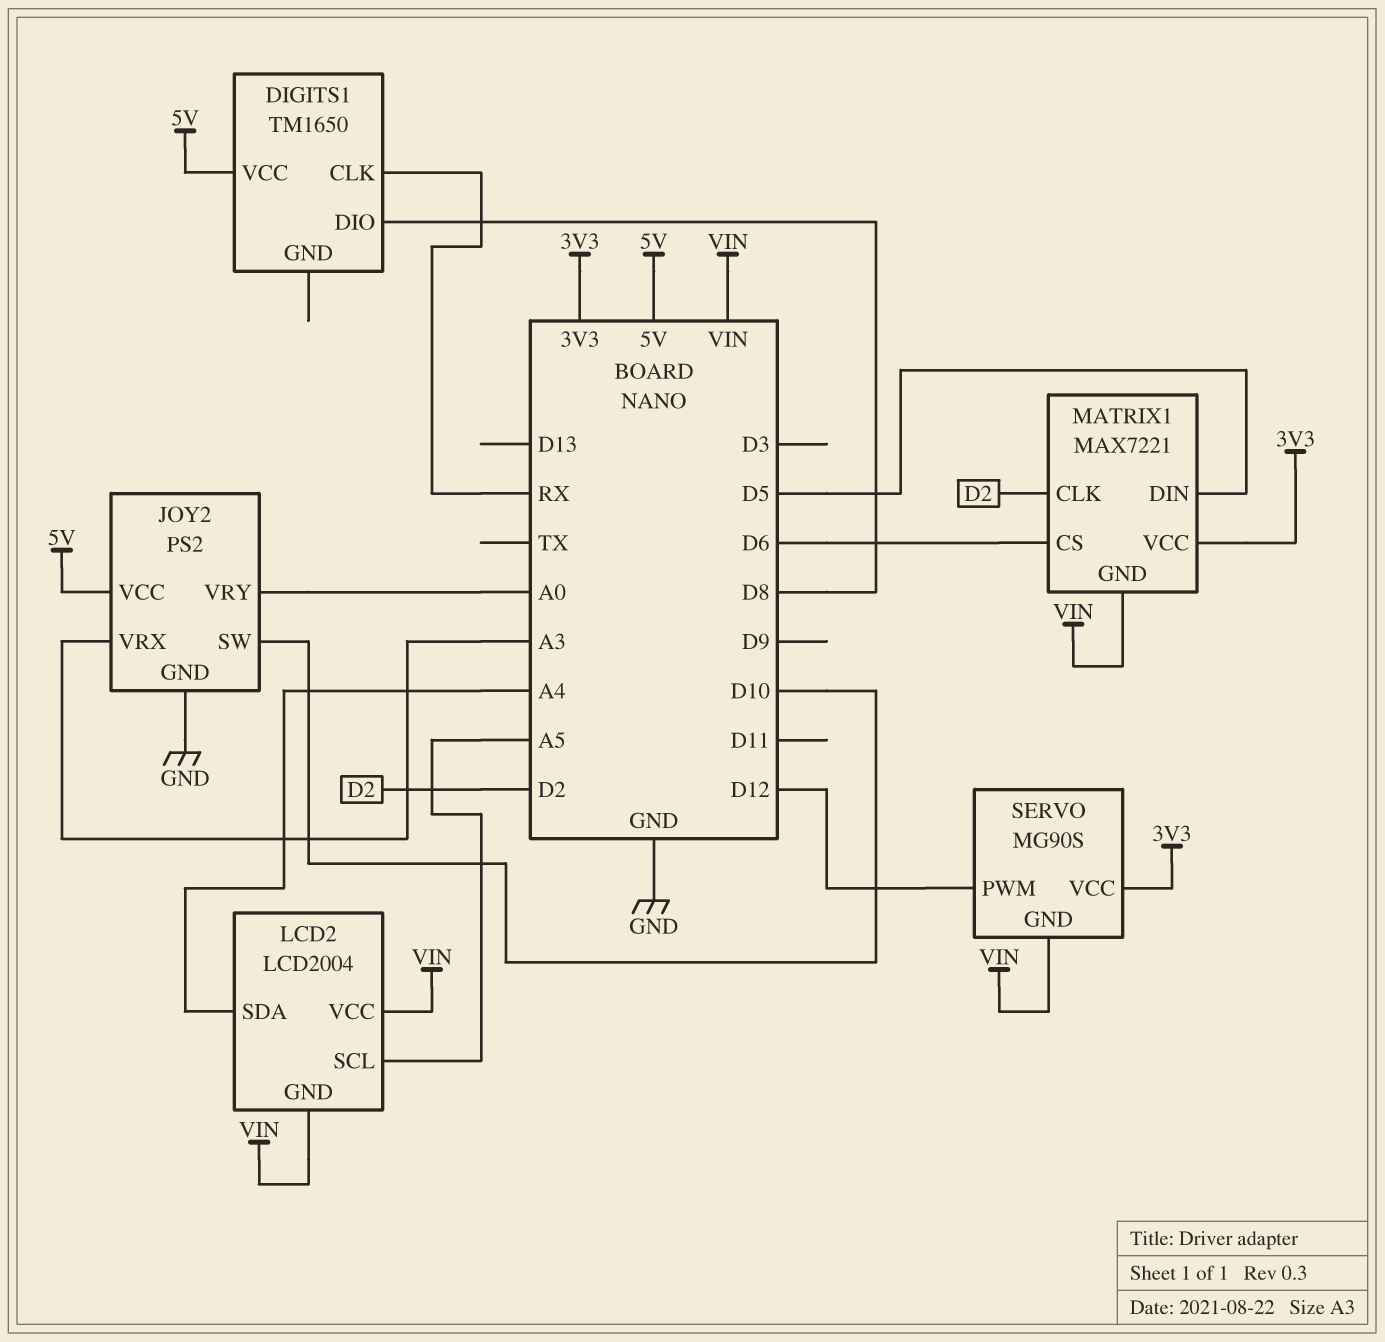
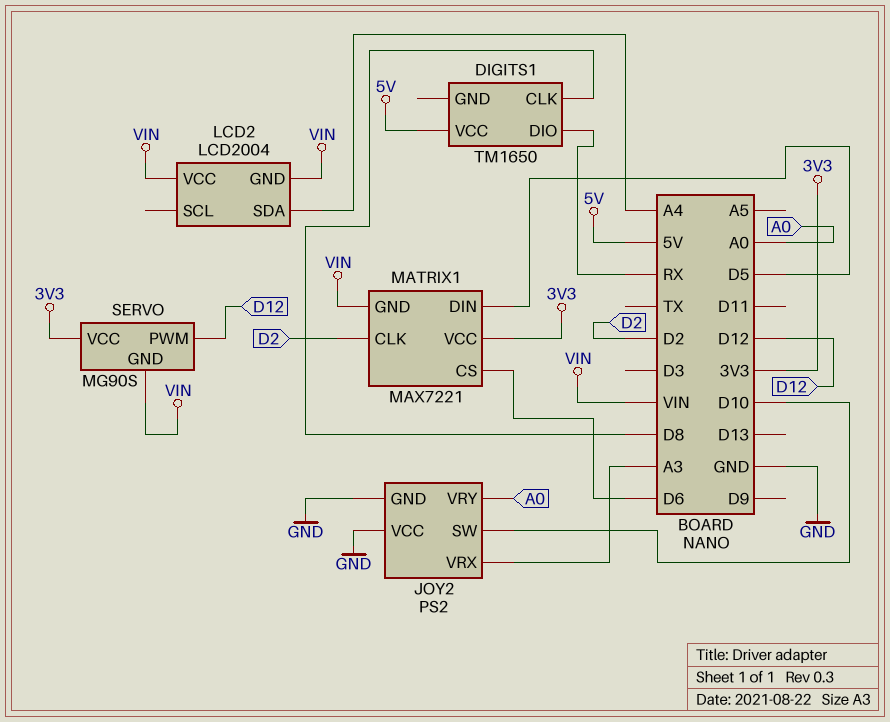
DIGITS1 pin CLK: RX -> D8
DIGITS1 pin DIO: D8 -> RX
JOY2 pin VCC: 5V -> GND
LCD2 pin SCL: A5 -> none

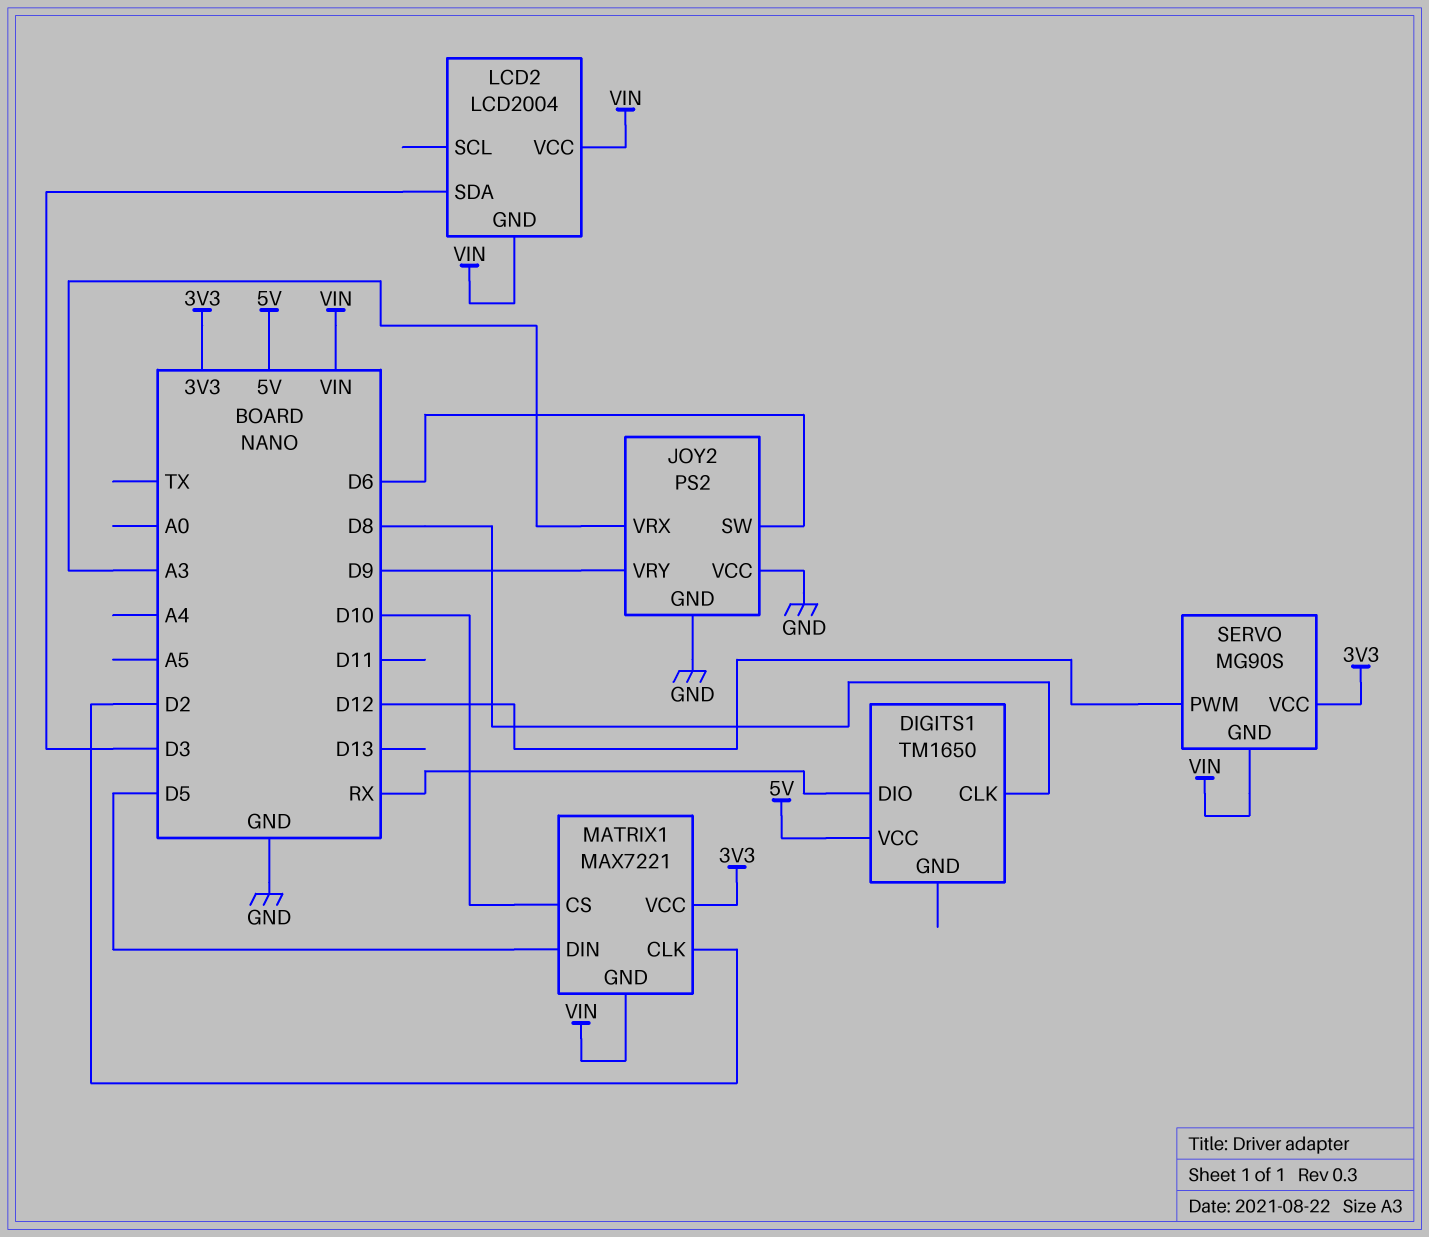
JOY2 pin SW: D10 -> D6
JOY2 pin VRY: A0 -> D9
LCD2 pin SDA: A4 -> D3
MATRIX1 pin CS: D6 -> D10

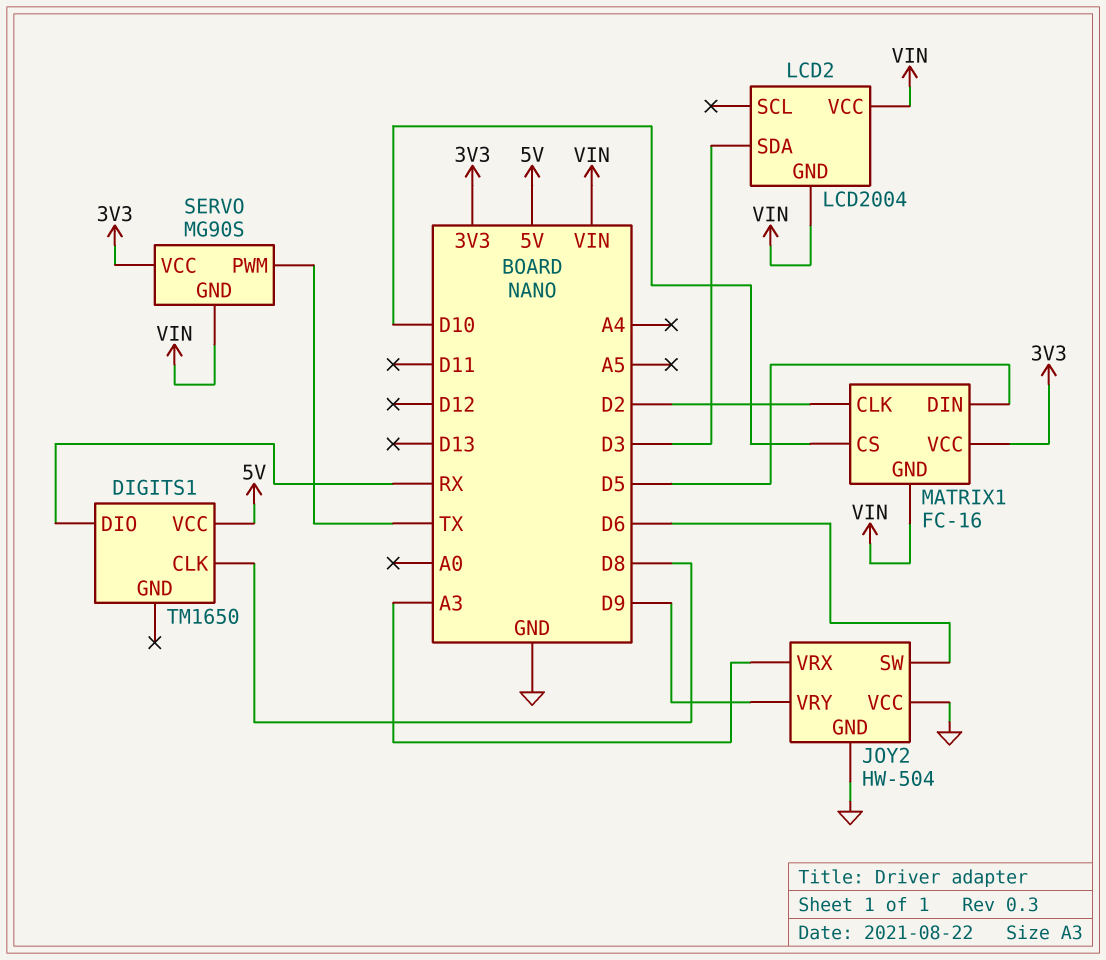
JOY2: PS2 -> HW-504
MATRIX1: MAX7221 -> FC-16
SERVO pin PWM: D12 -> TX

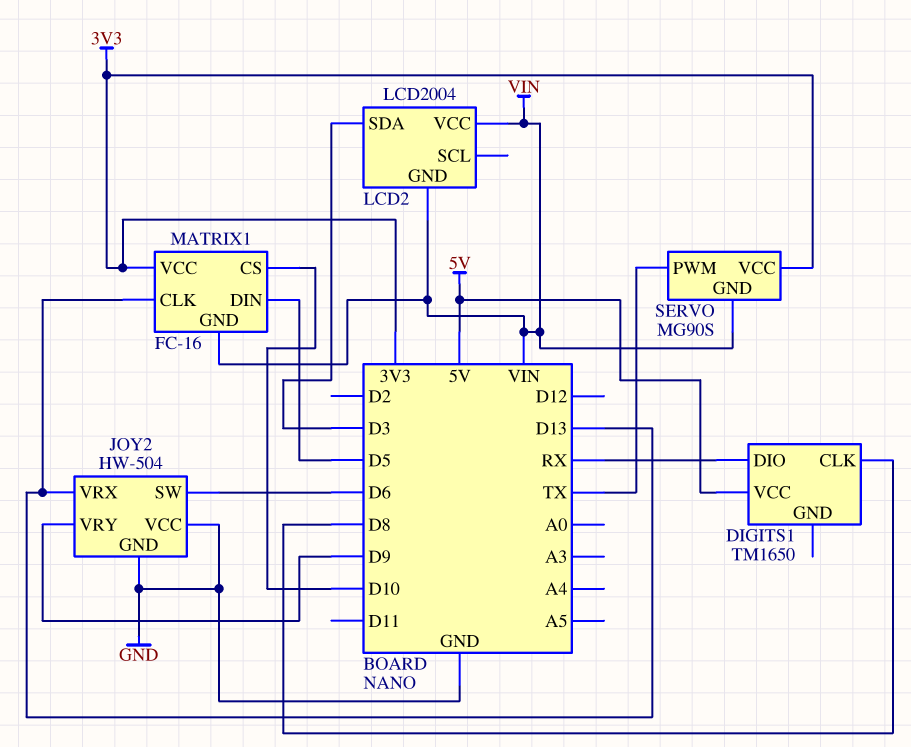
JOY2 pin VRX: A3 -> D13
MATRIX1 pin CLK: D2 -> D13

